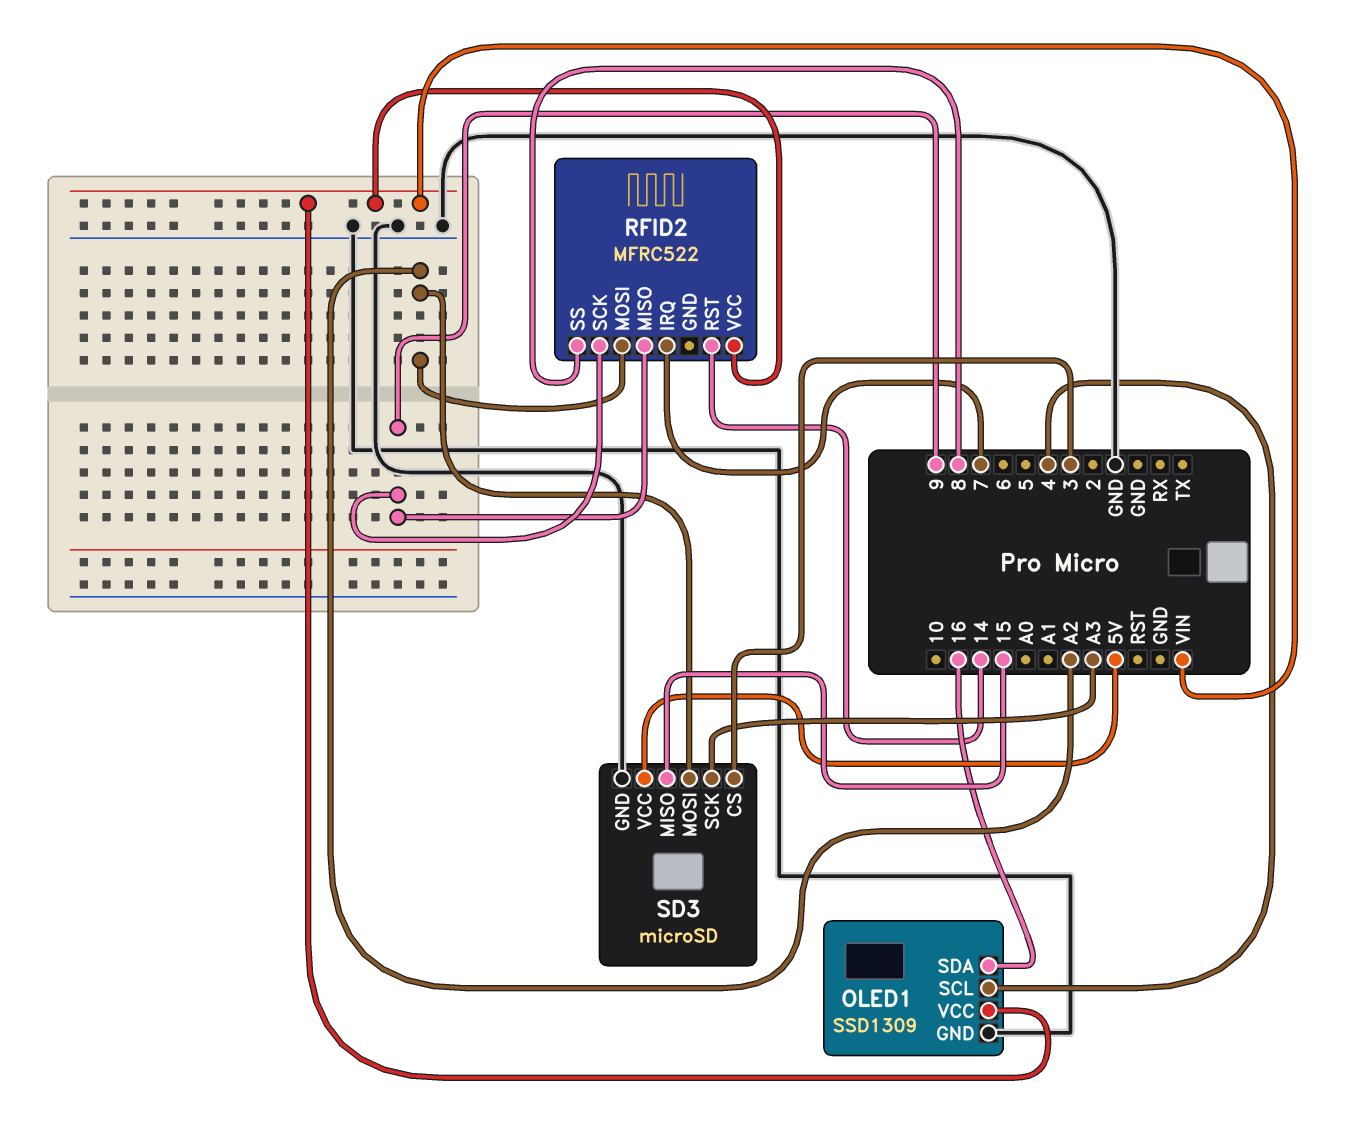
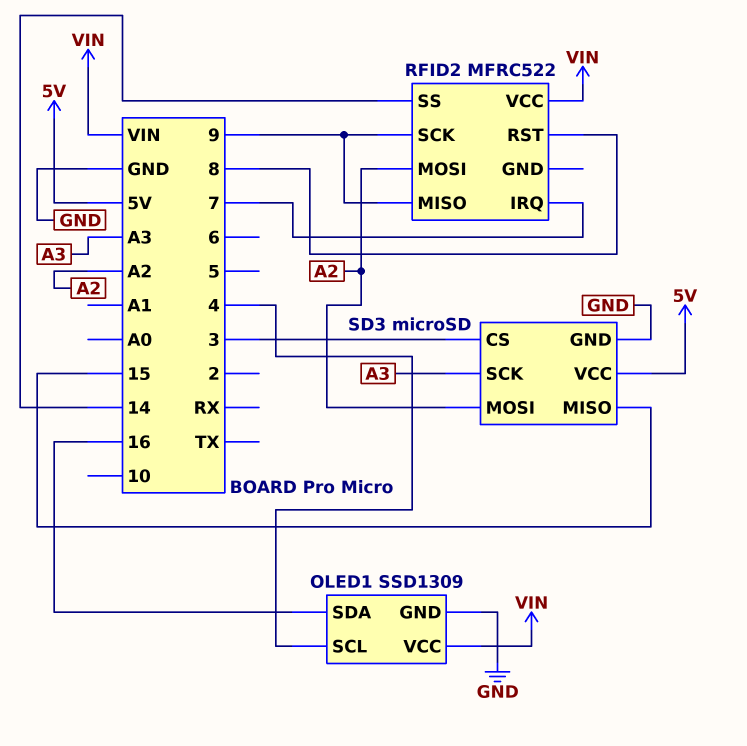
RFID2 pin RST: 14 -> 8
RFID2 pin SS: 8 -> 14

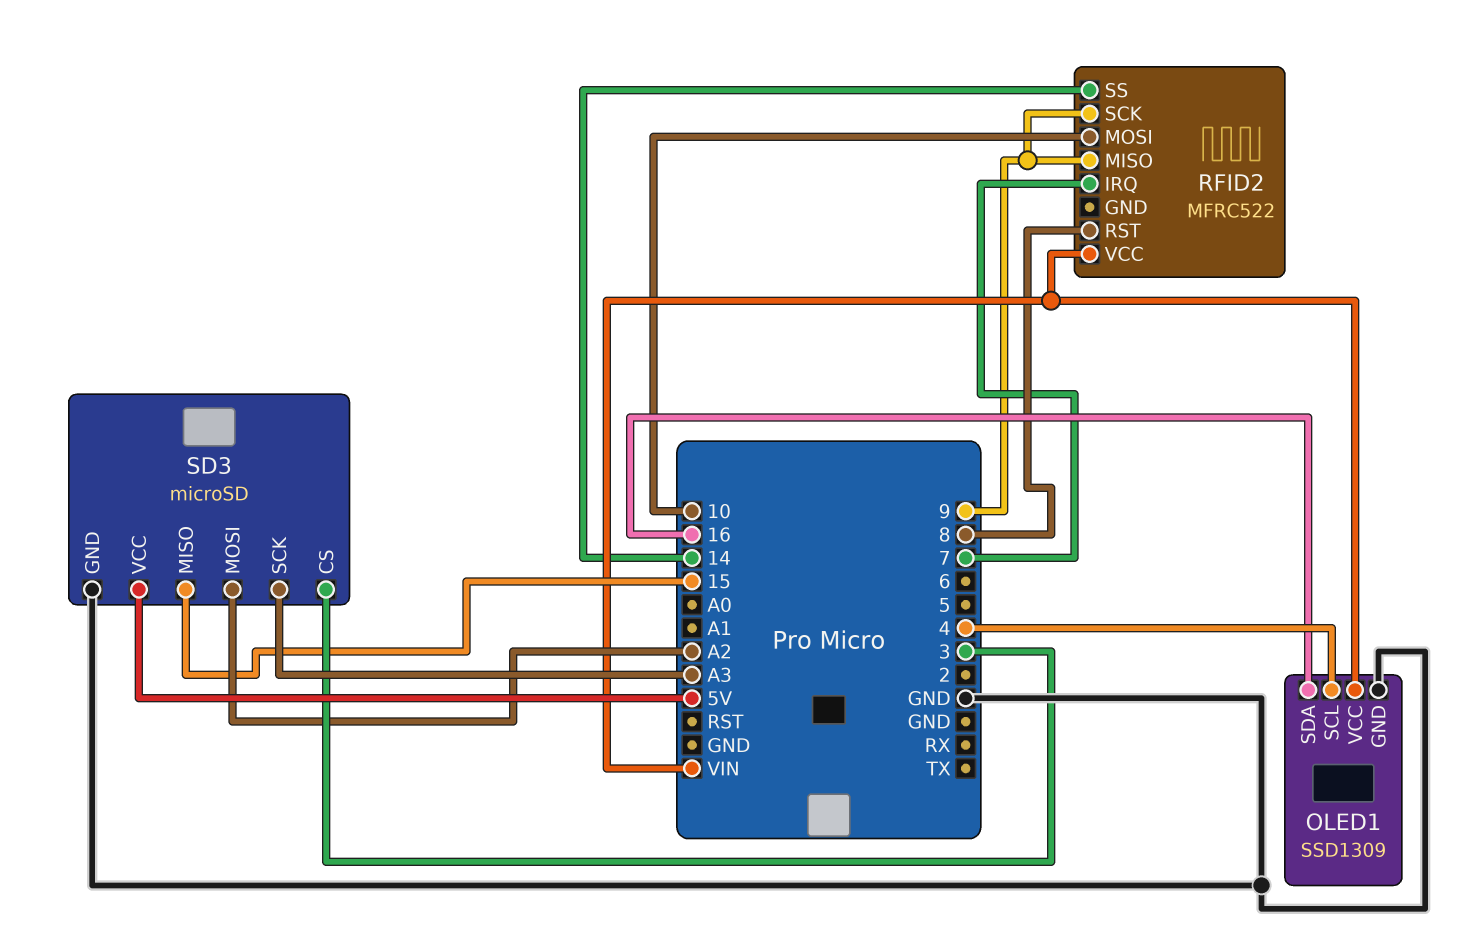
RFID2 pin MOSI: A2 -> 10

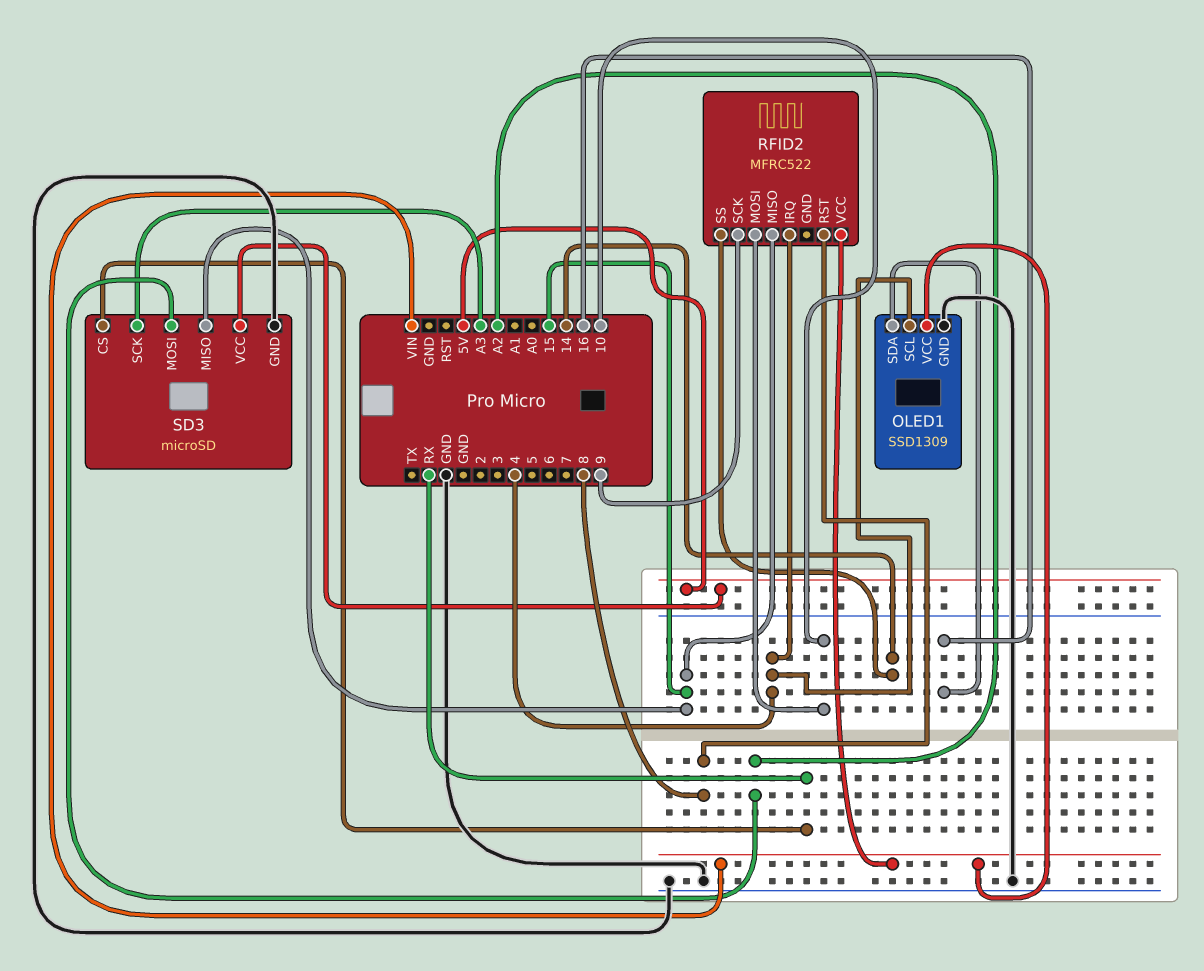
RFID2 pin IRQ: 7 -> 4
RFID2 pin MISO: 9 -> 15
SD3 pin CS: 3 -> RX

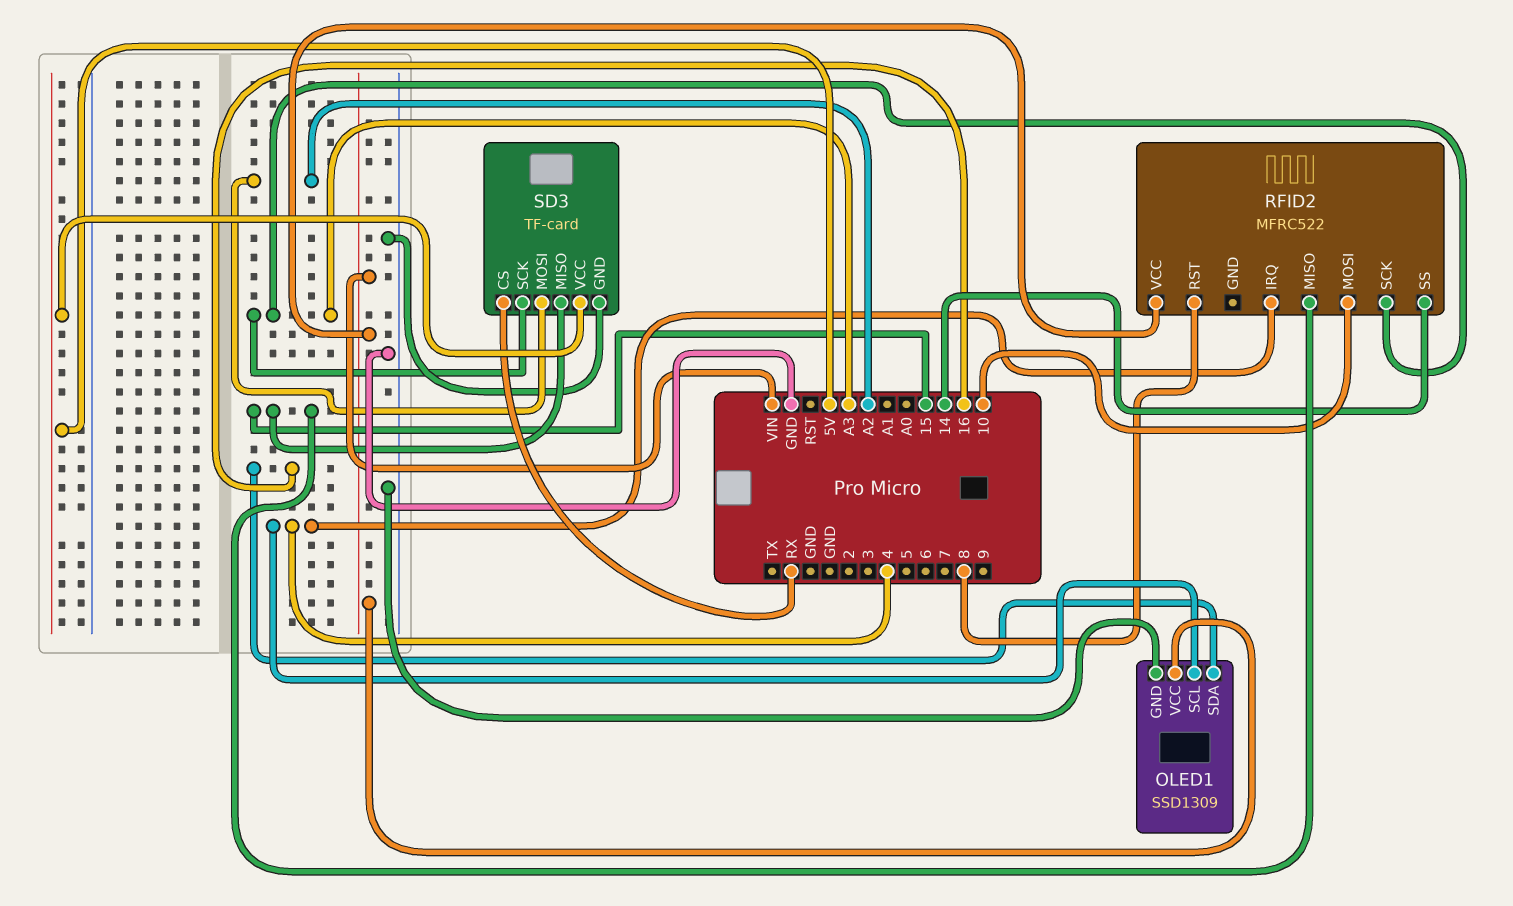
RFID2 pin SCK: 9 -> A3
SD3: microSD -> TF-card

